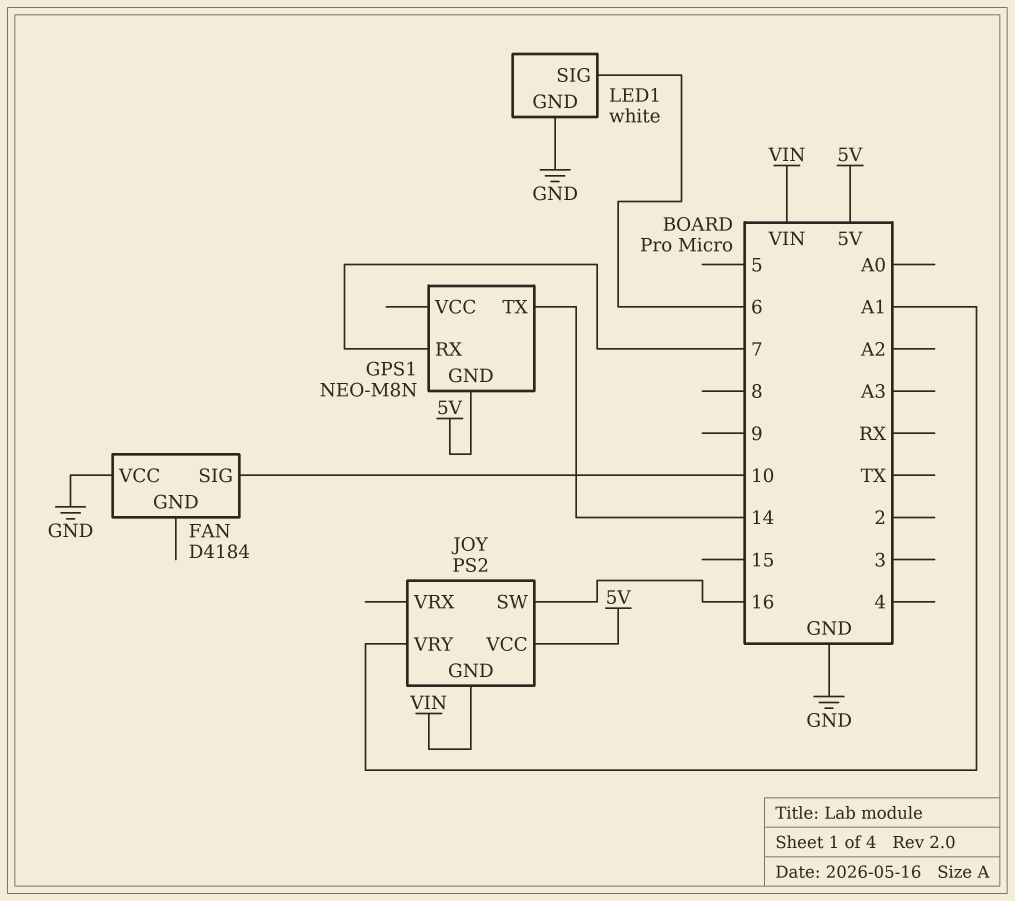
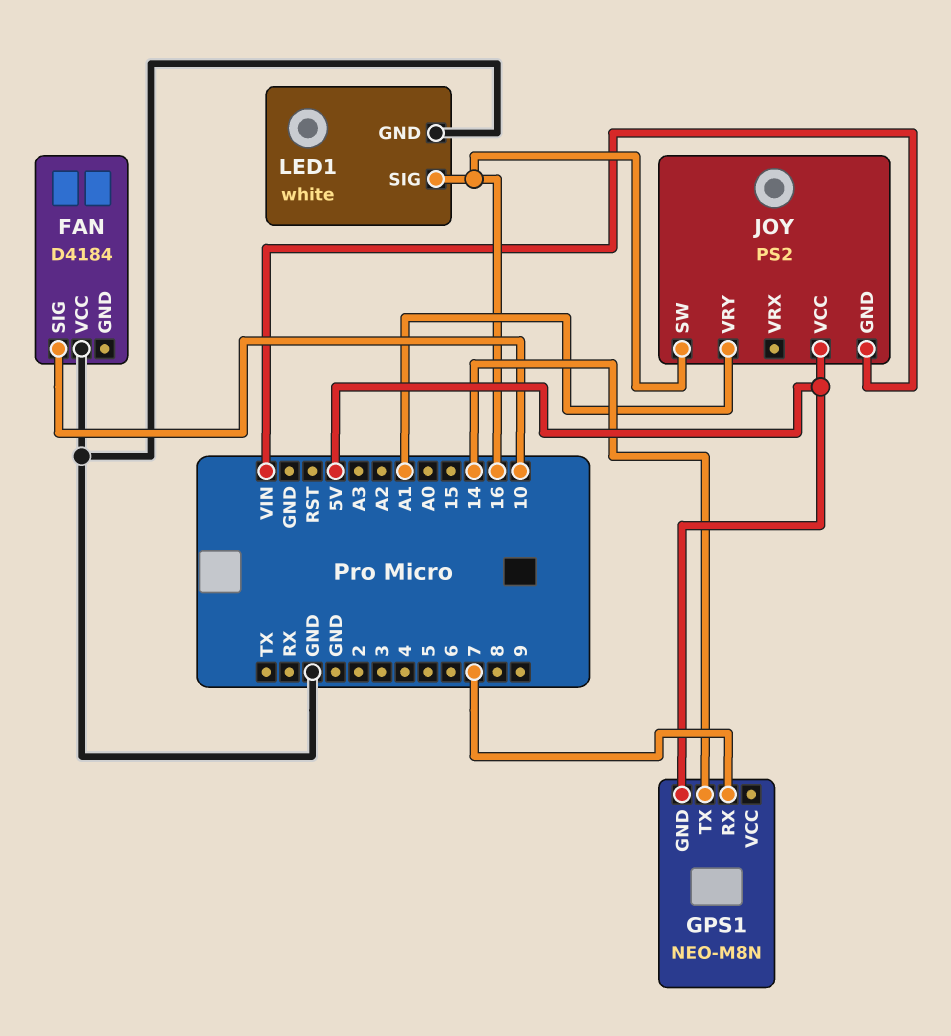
LED1 pin SIG: 6 -> 16

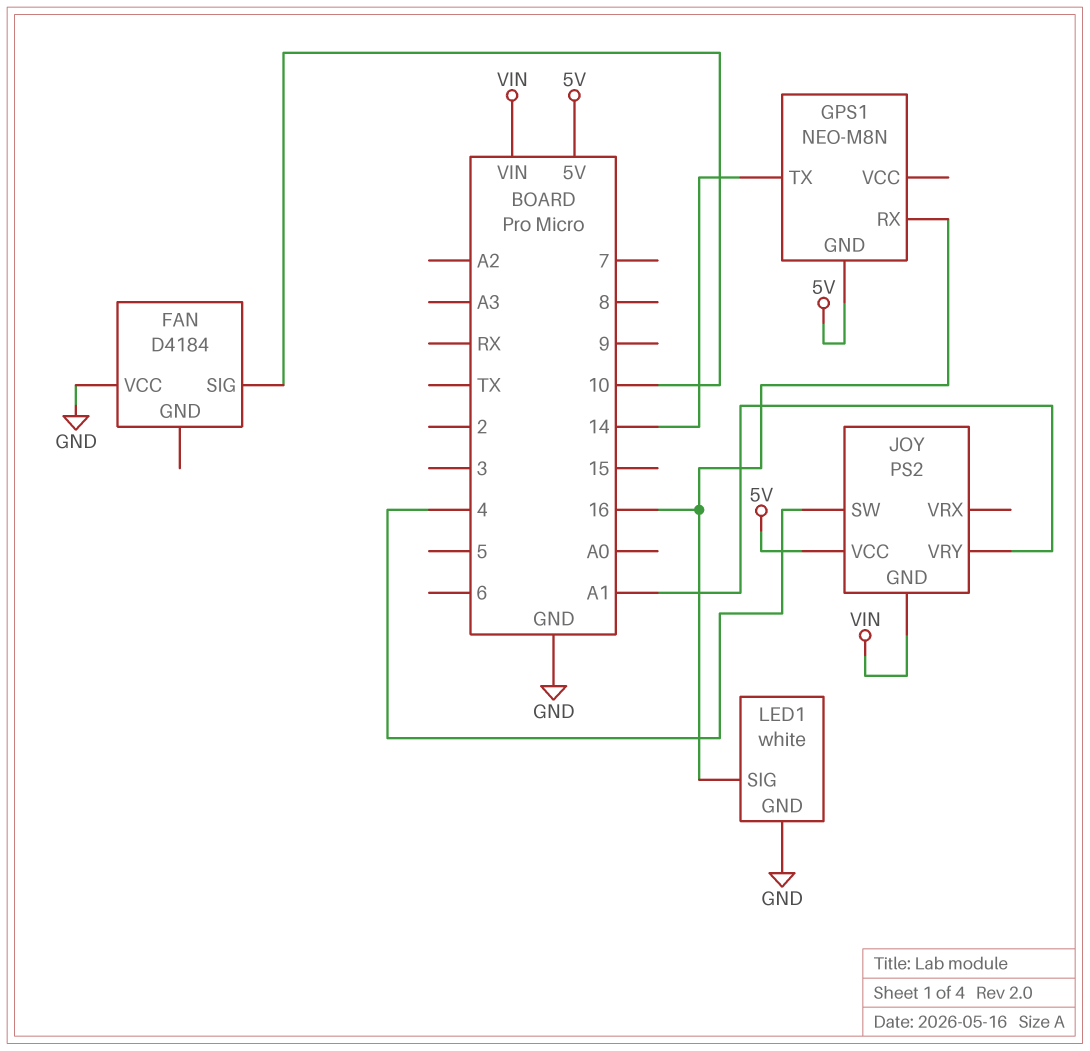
GPS1 pin RX: 7 -> 16
JOY pin SW: 16 -> 4

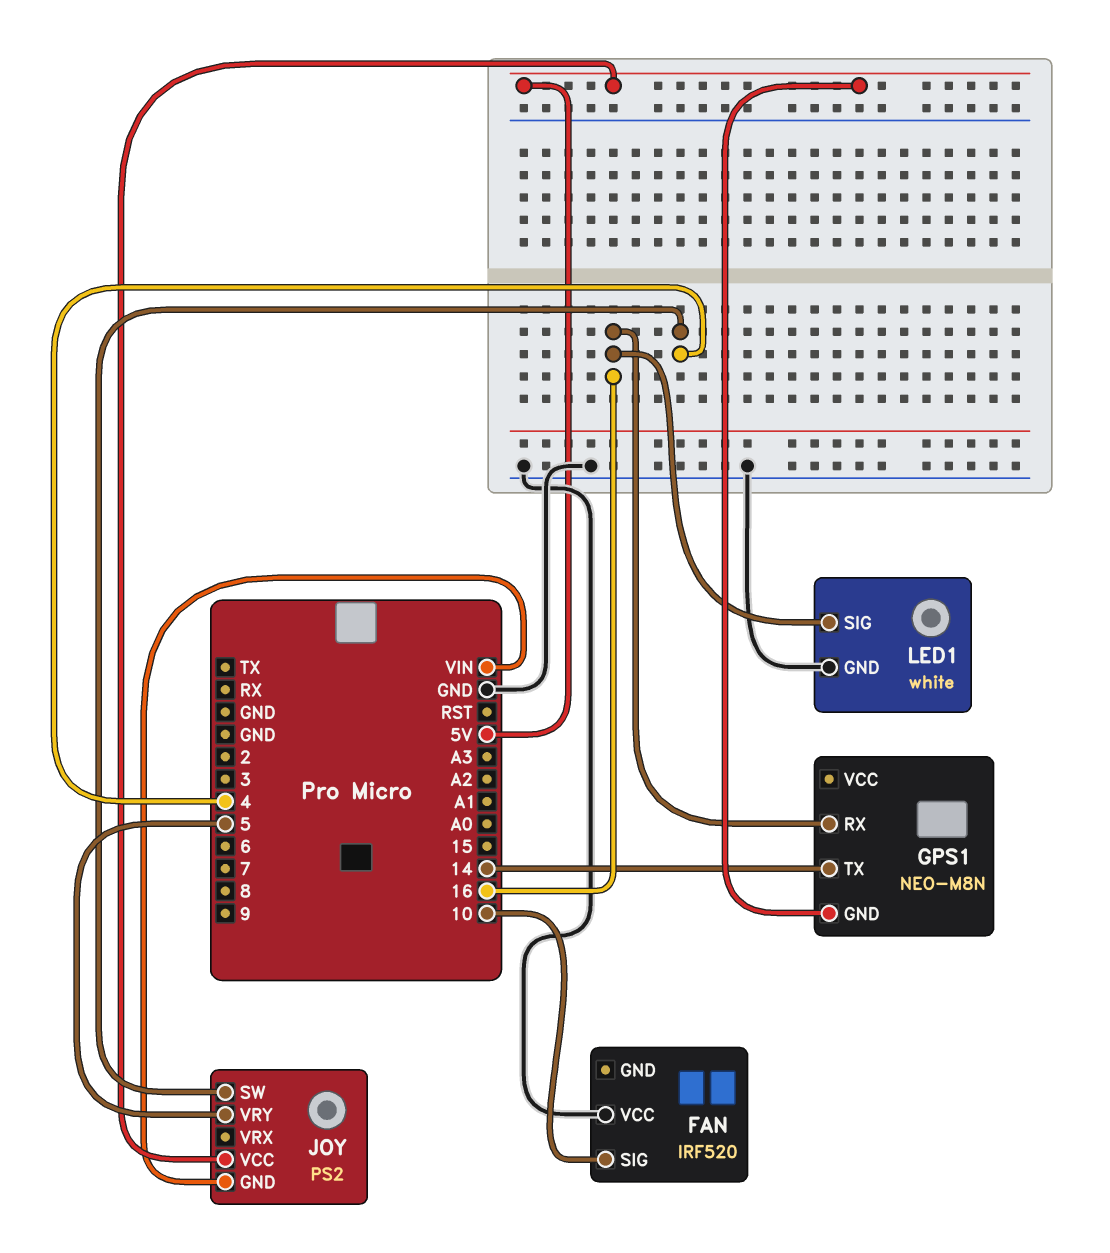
FAN: D4184 -> IRF520
JOY pin VRY: A1 -> 5

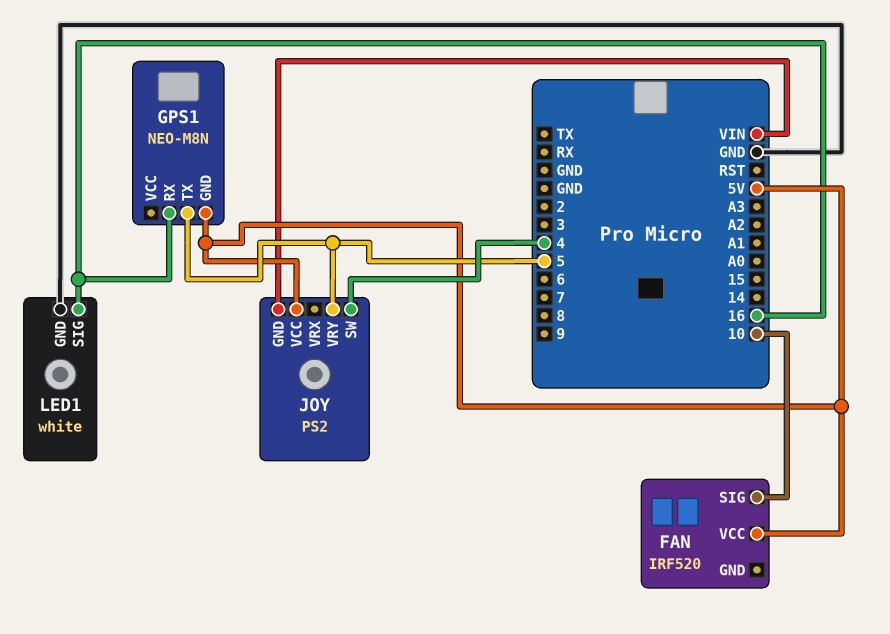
FAN pin VCC: GND -> 5V
GPS1 pin TX: 14 -> 5

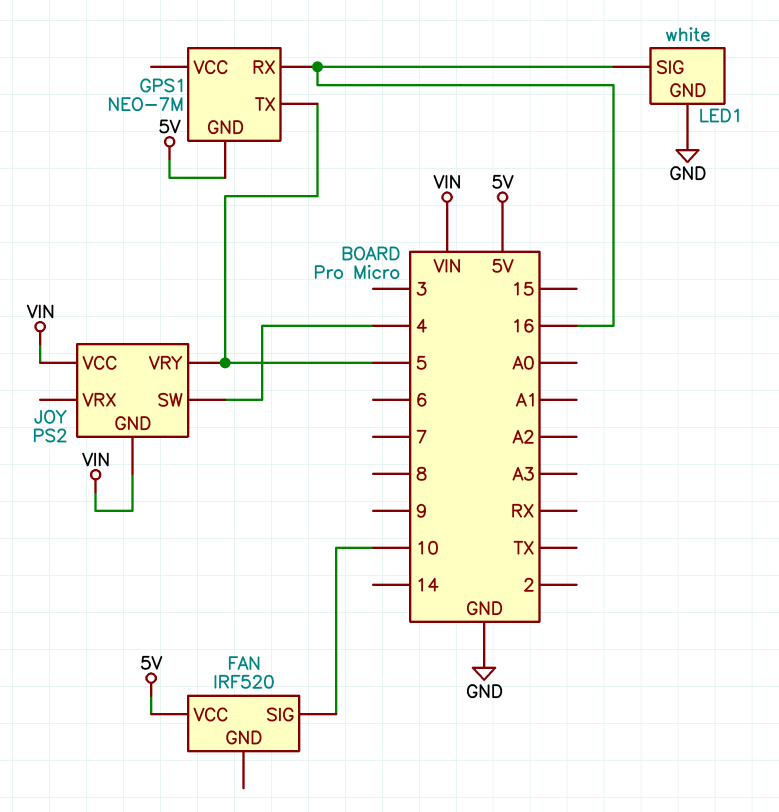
GPS1: NEO-M8N -> NEO-7M
JOY pin VCC: 5V -> VIN

